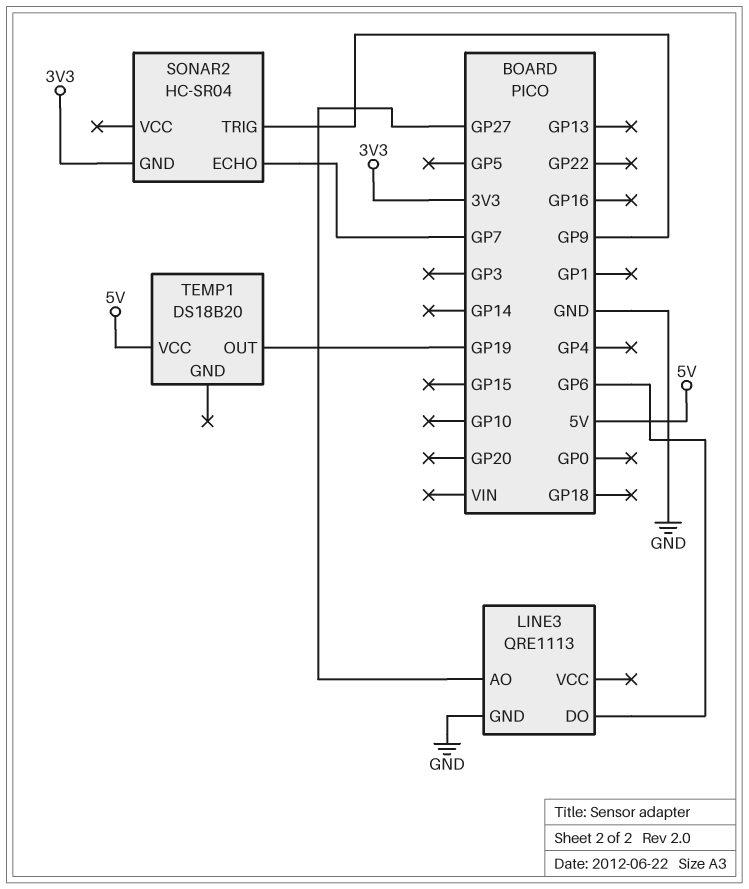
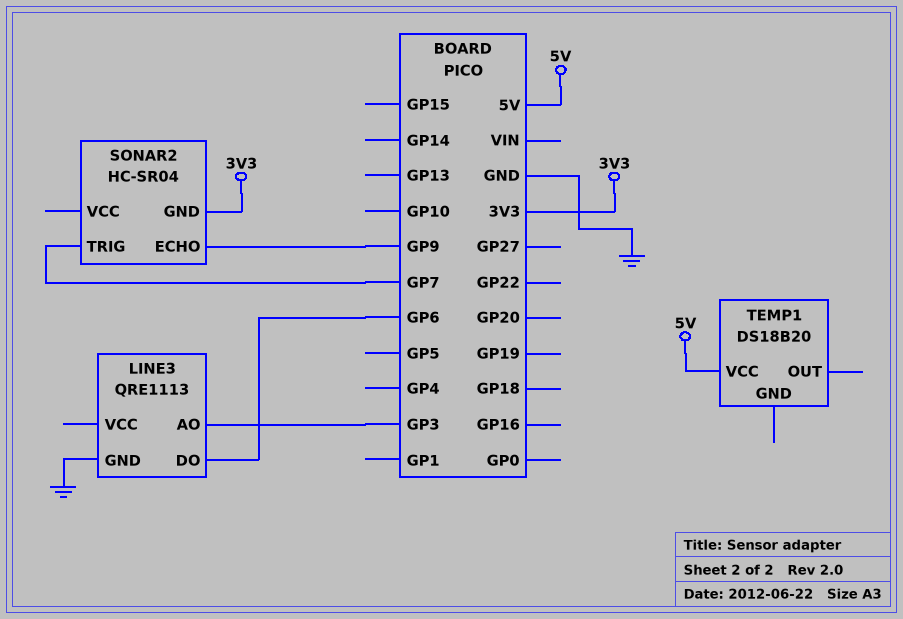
LINE3 pin AO: GP27 -> GP3
SONAR2 pin ECHO: GP7 -> GP9
SONAR2 pin TRIG: GP9 -> GP7
TEMP1 pin OUT: GP19 -> none

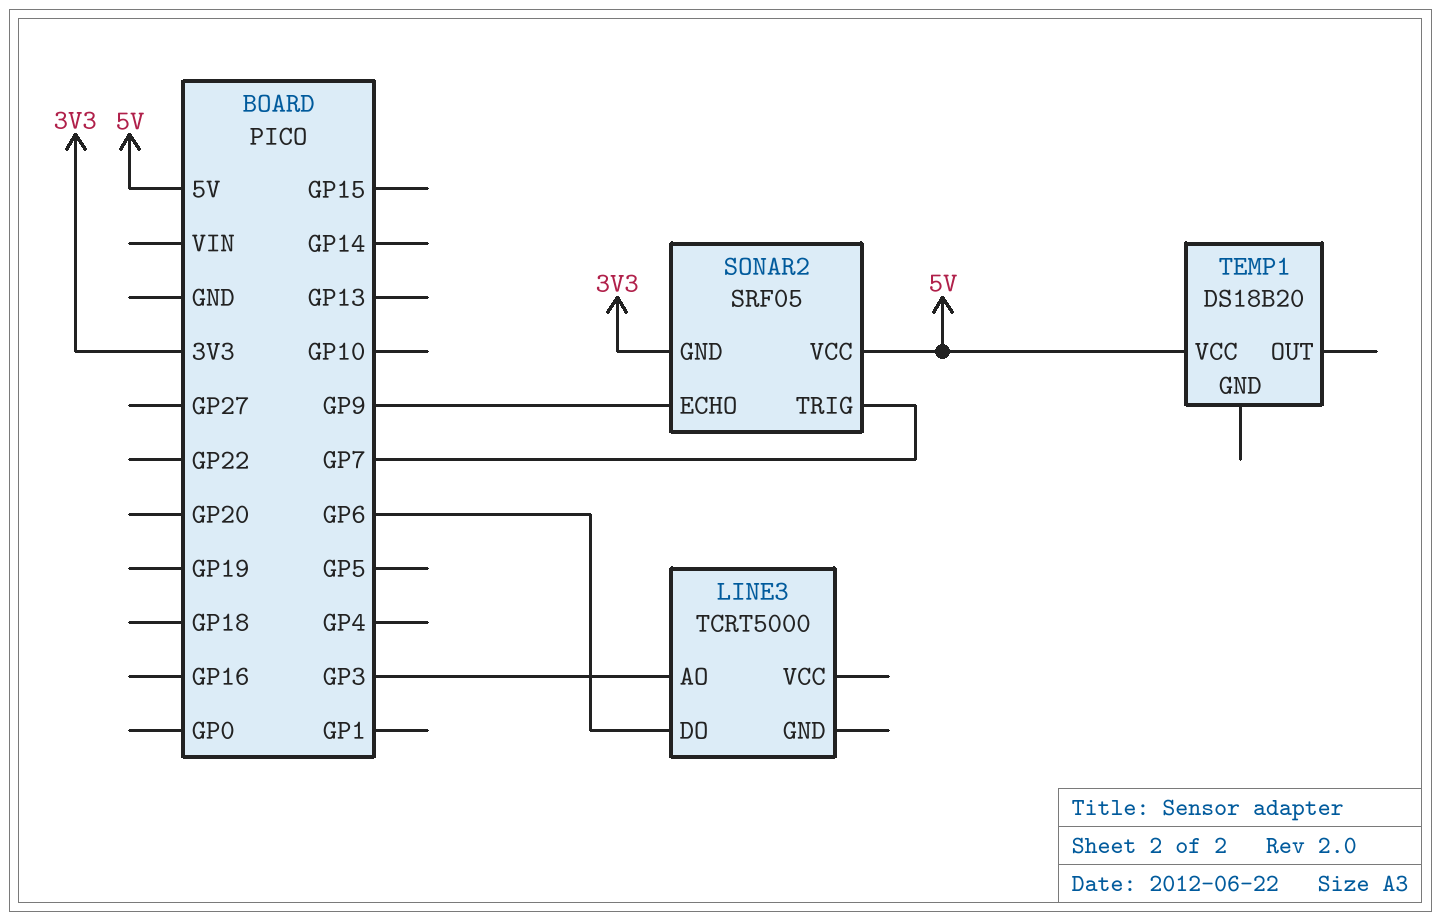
LINE3: QRE1113 -> TCRT5000
LINE3 pin GND: GND -> none
SONAR2: HC-SR04 -> SRF05
SONAR2 pin VCC: none -> 5V

